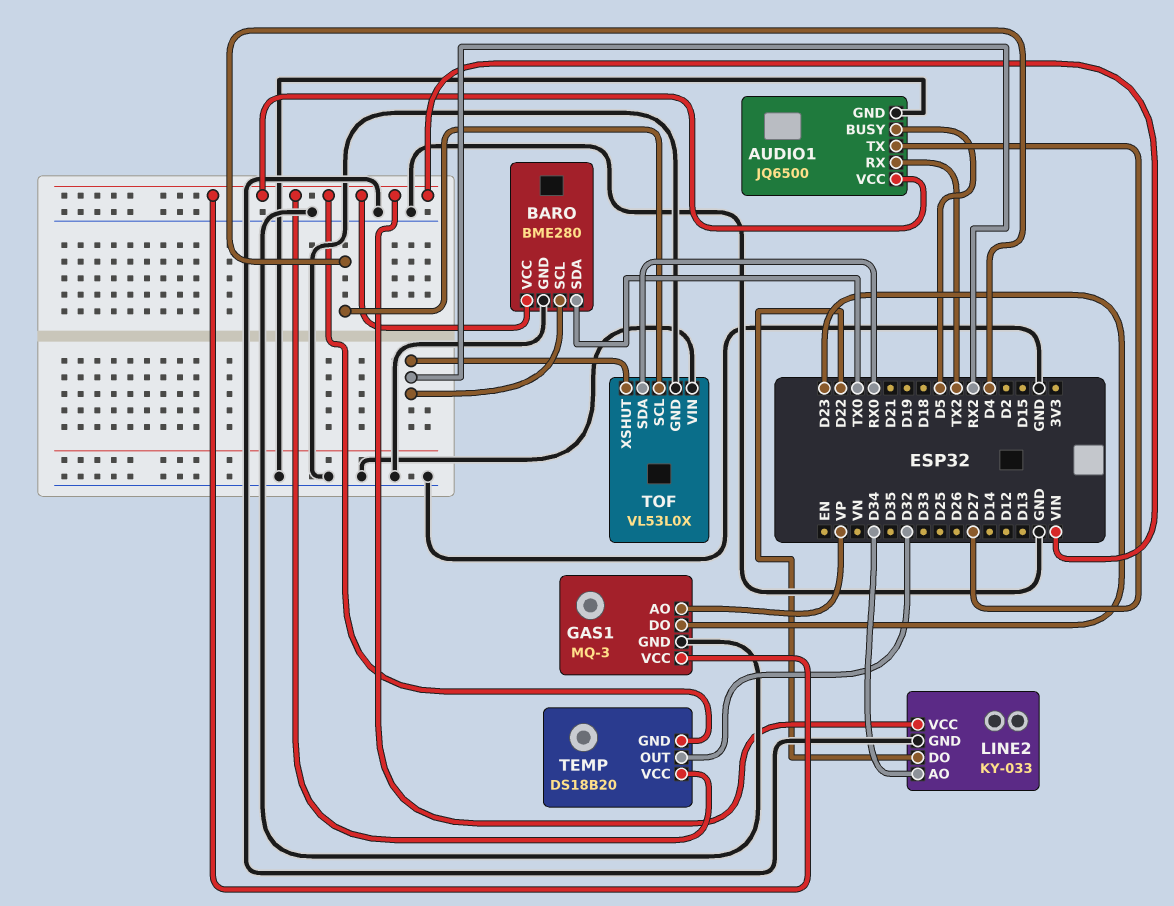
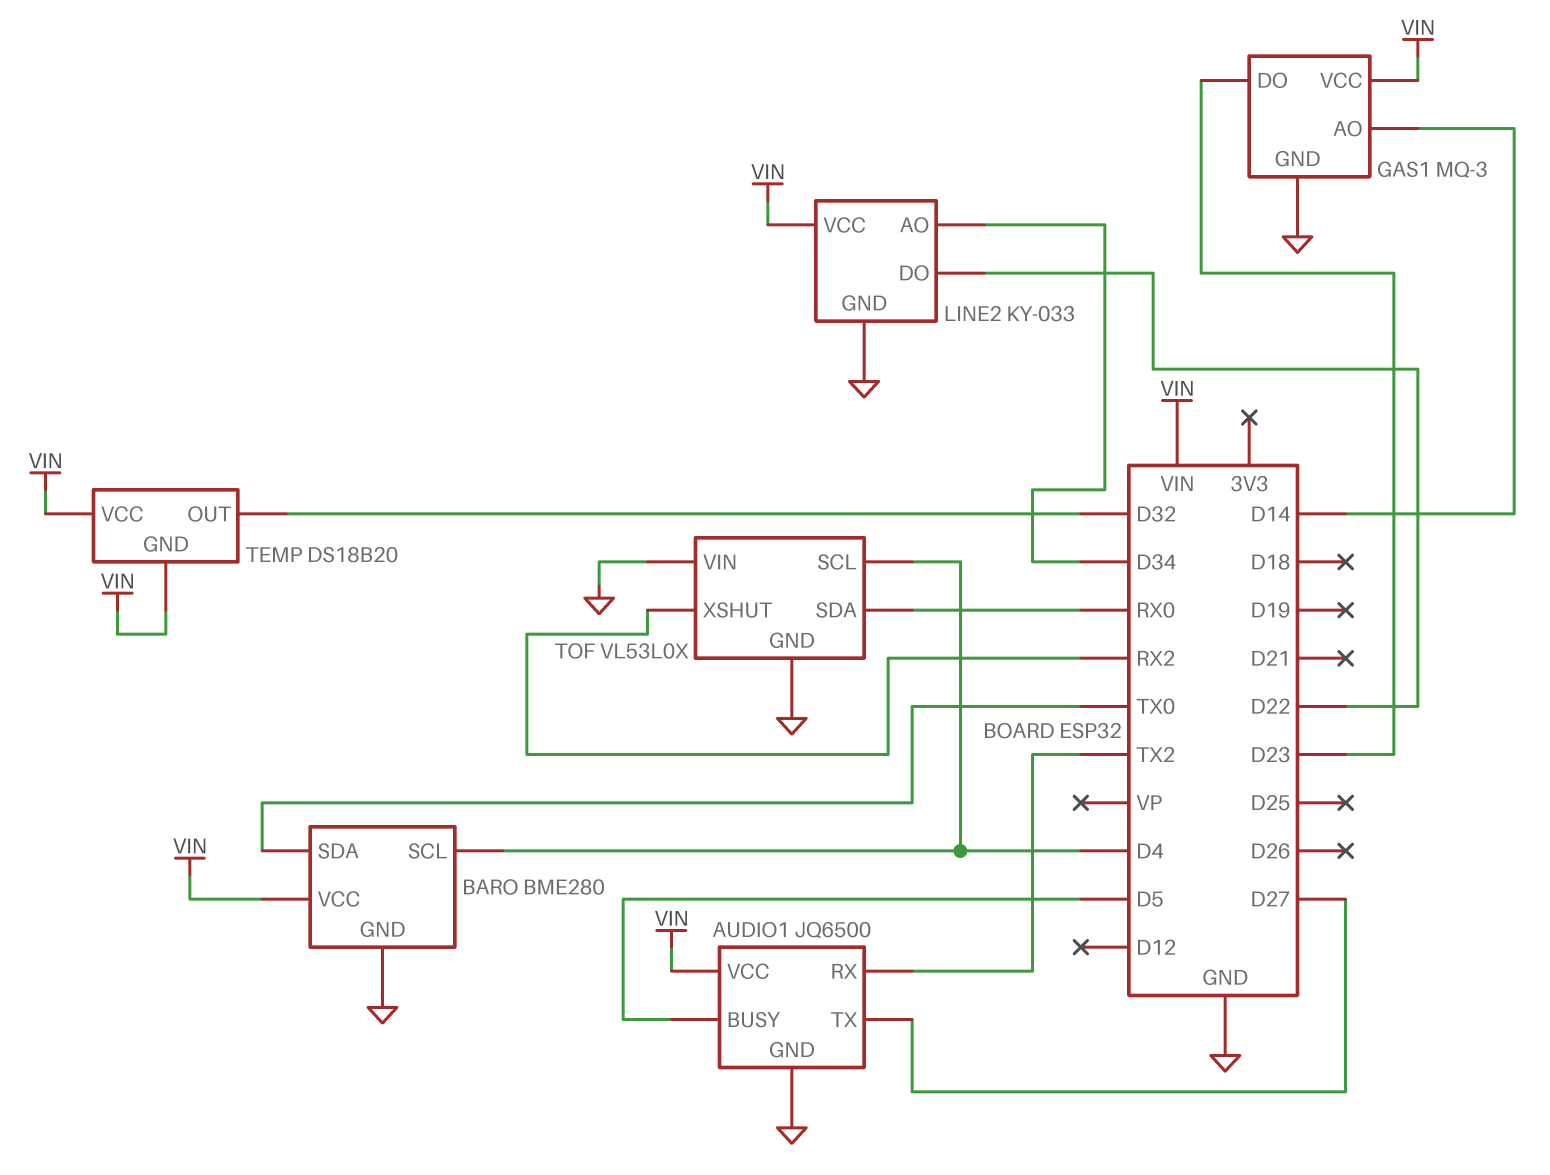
BARO pin SCL: RX2 -> D4
GAS1 pin AO: VP -> D14

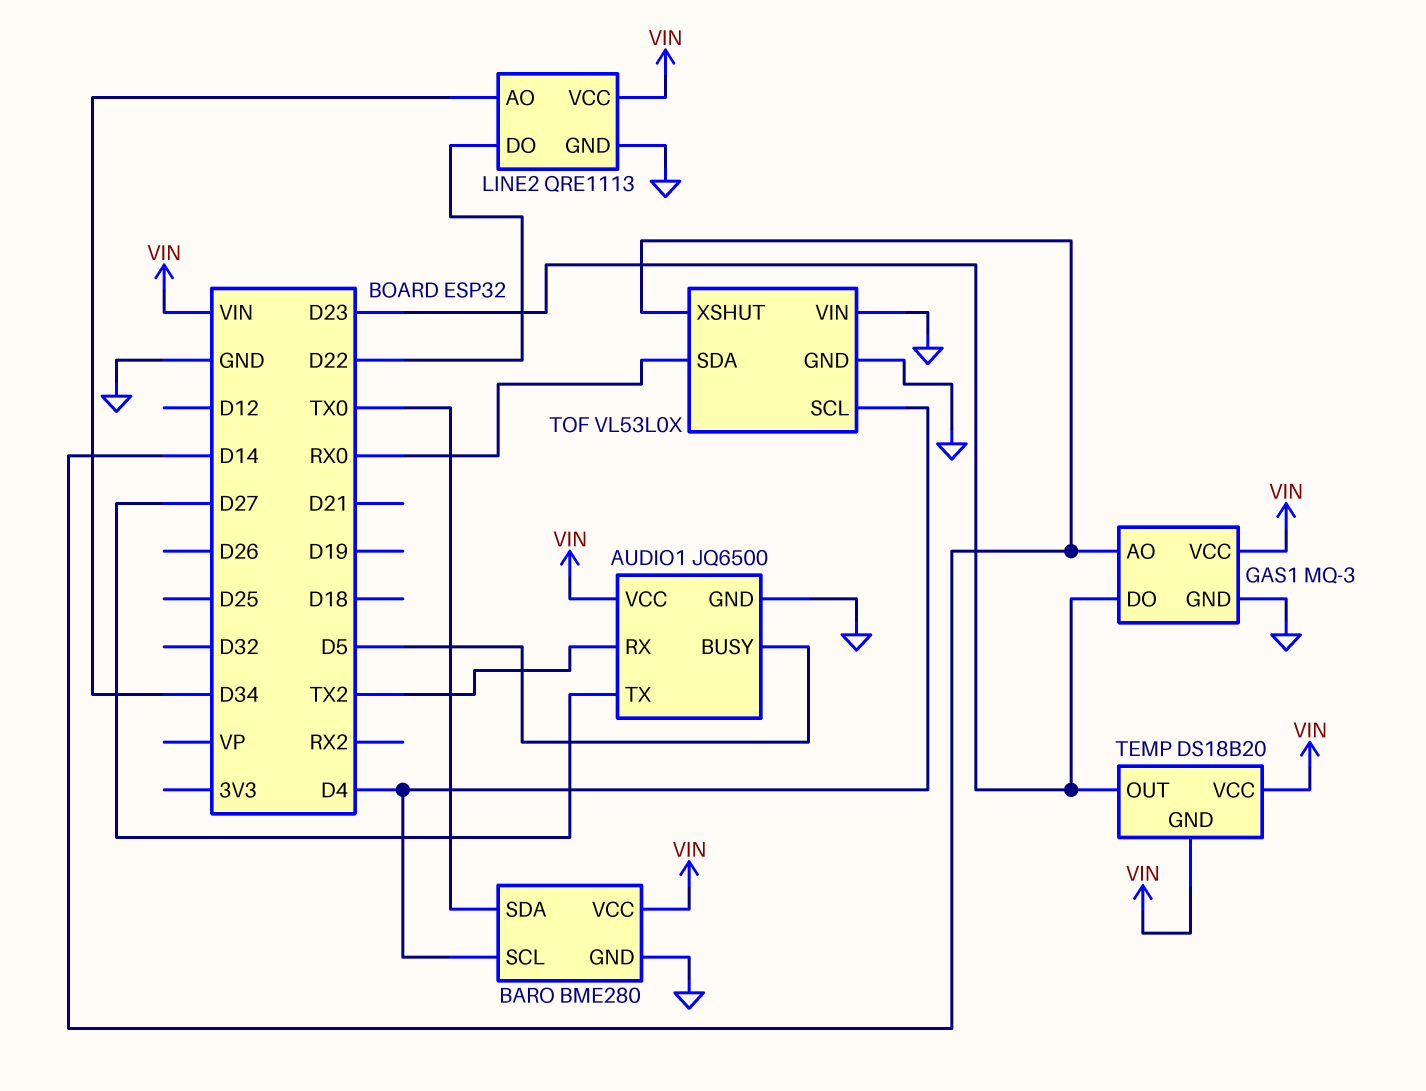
LINE2: KY-033 -> QRE1113
TEMP pin OUT: D32 -> D23
TOF pin XSHUT: RX2 -> D14

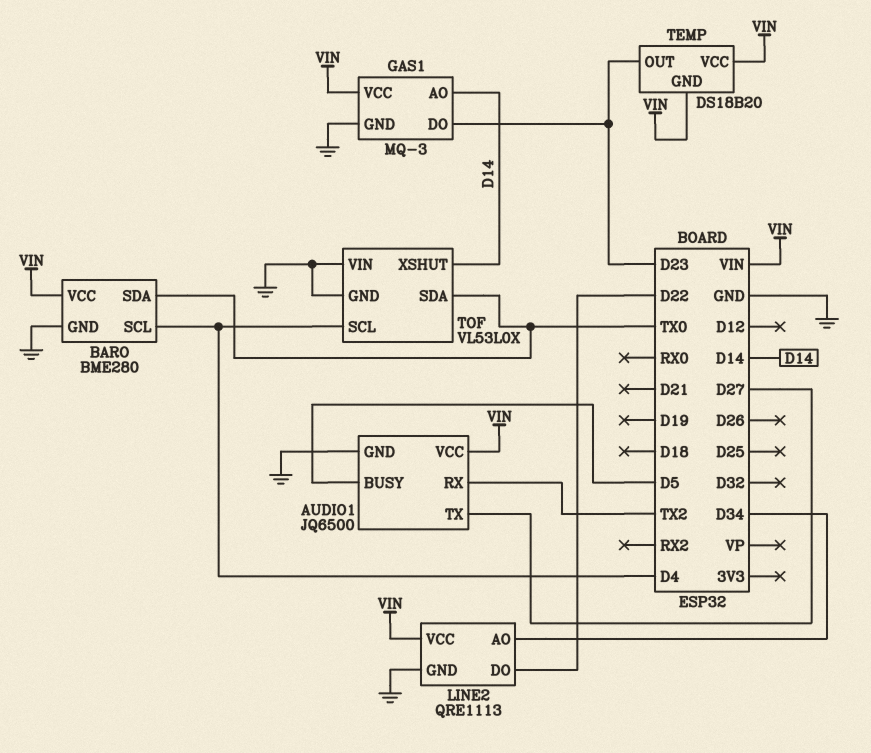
TOF pin SDA: RX0 -> TX0

